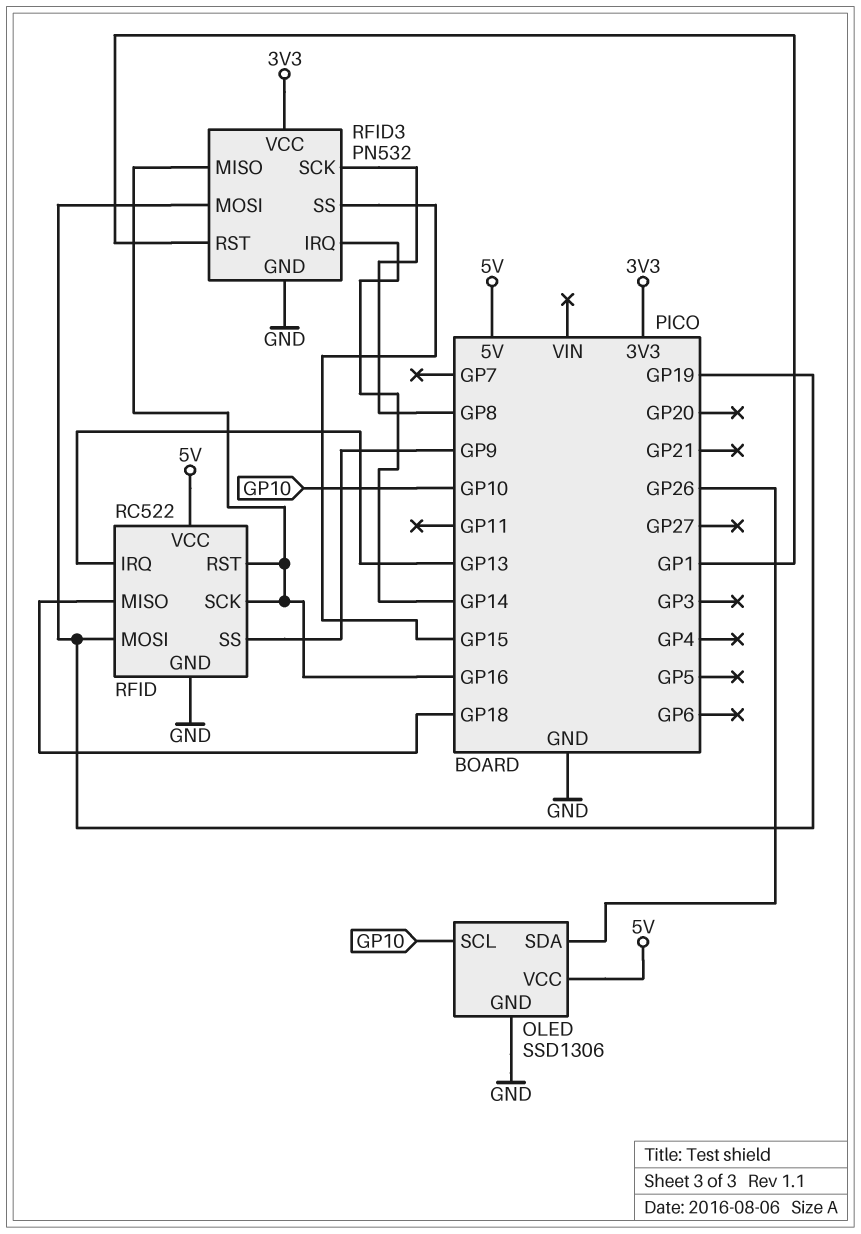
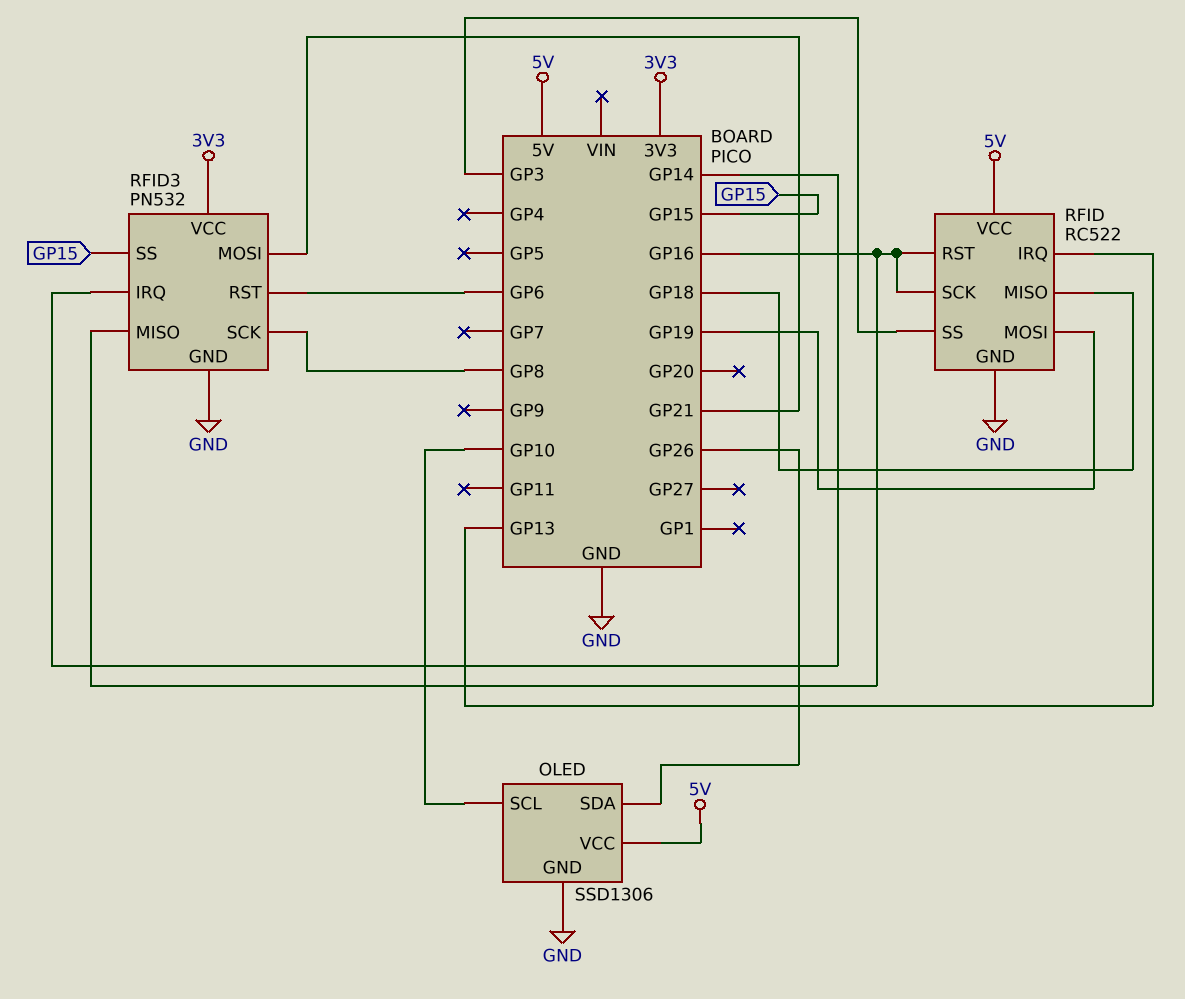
RFID pin SS: GP9 -> GP3
RFID3 pin MOSI: GP19 -> GP21
RFID3 pin RST: GP1 -> GP6

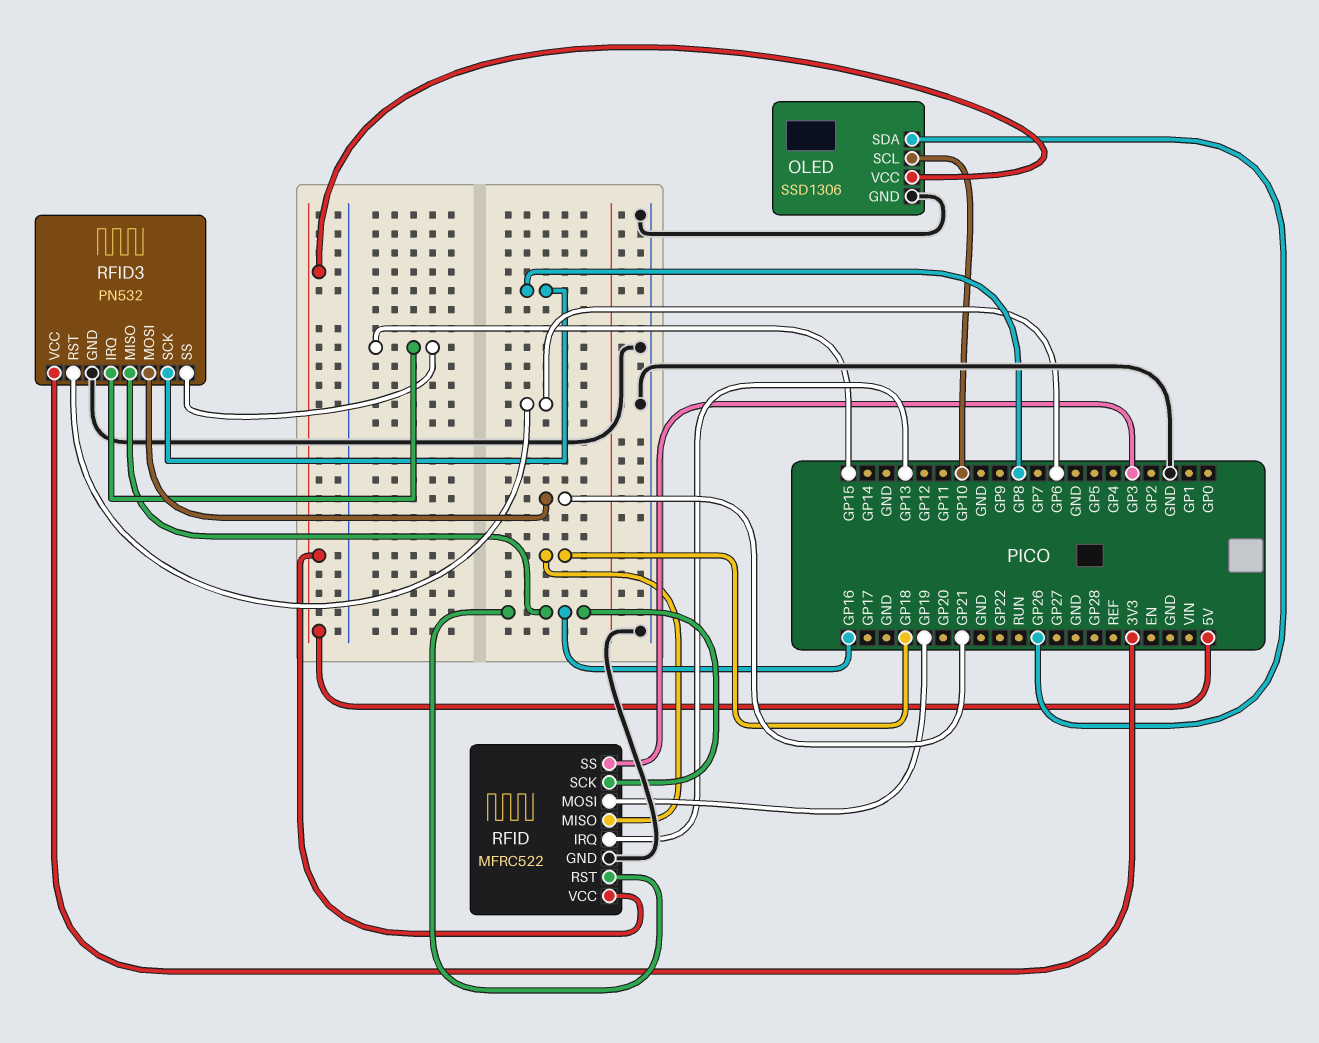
RFID: RC522 -> MFRC522
RFID3 pin IRQ: GP14 -> GP15

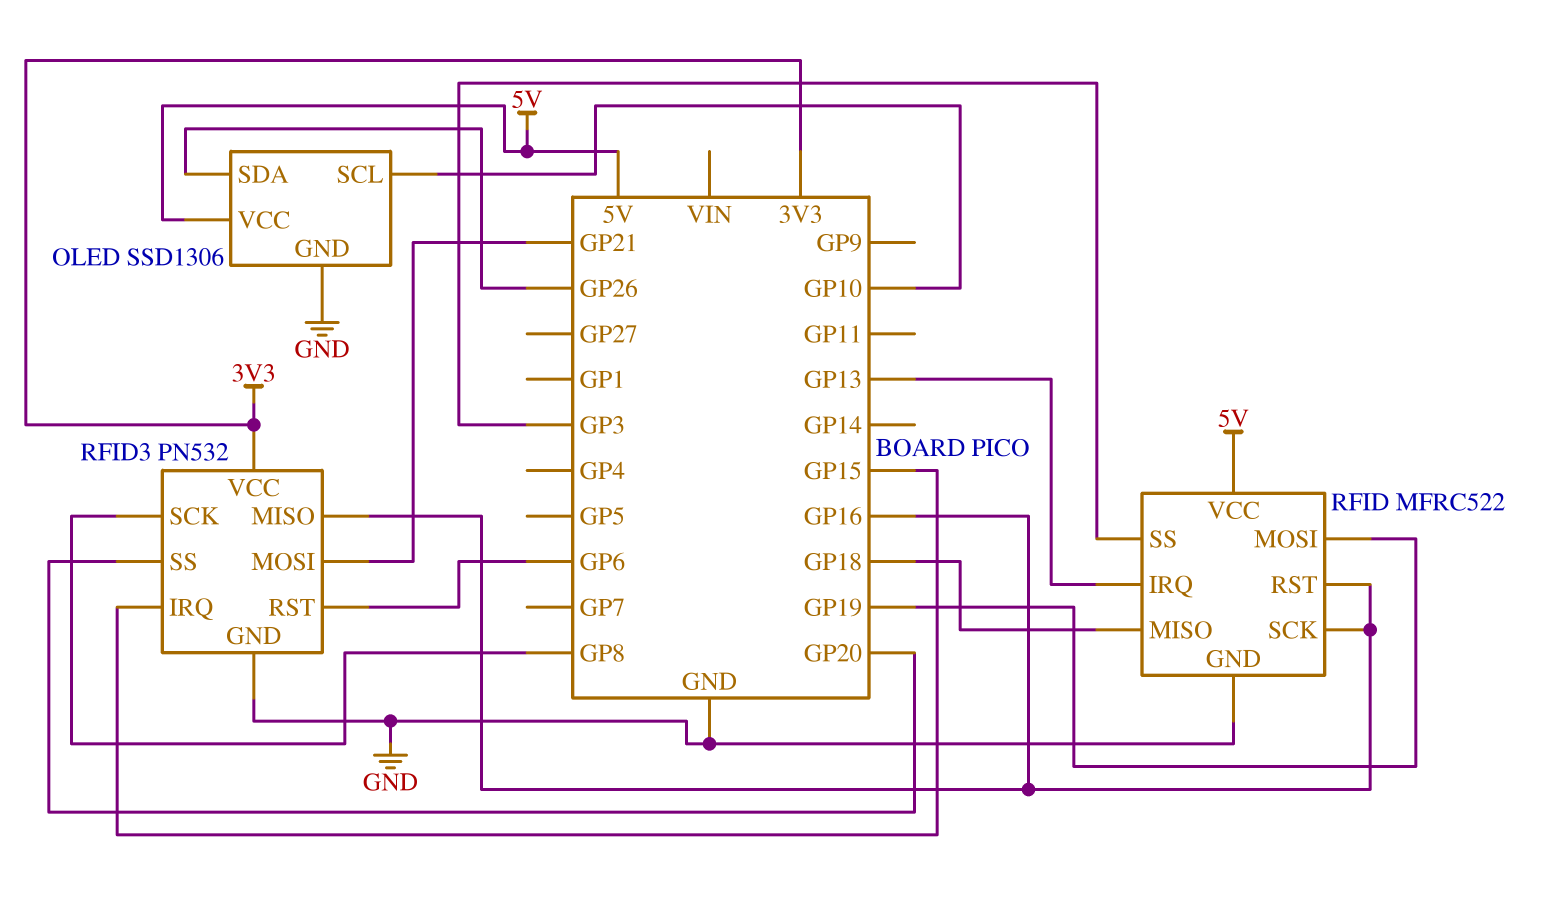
RFID3 pin SS: GP15 -> GP20

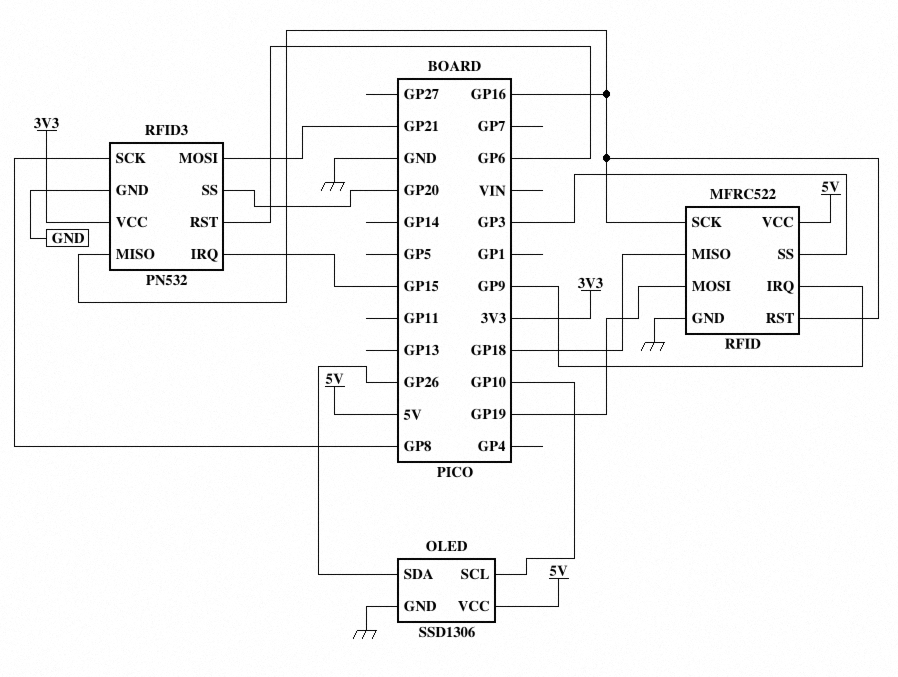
RFID pin IRQ: GP13 -> GP9

